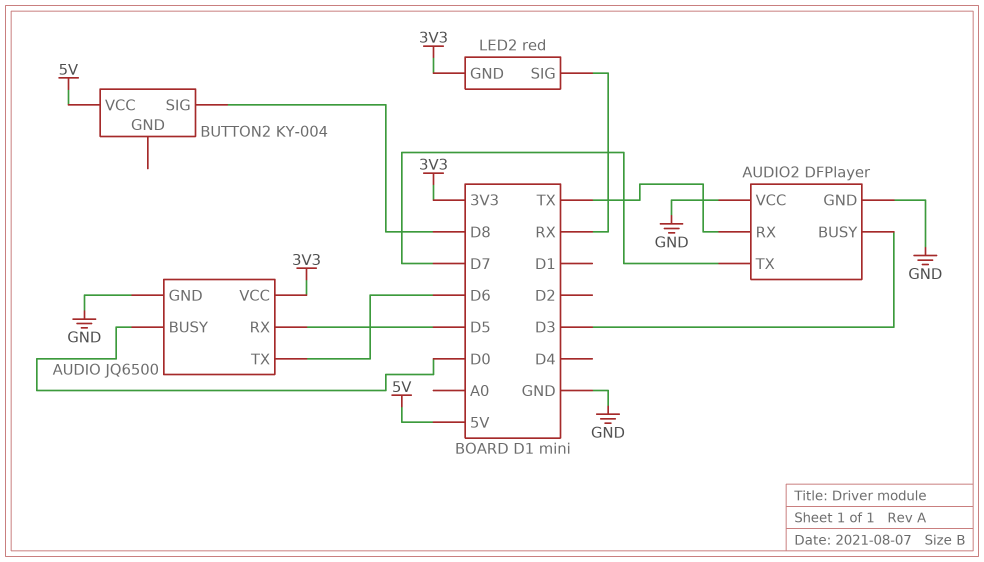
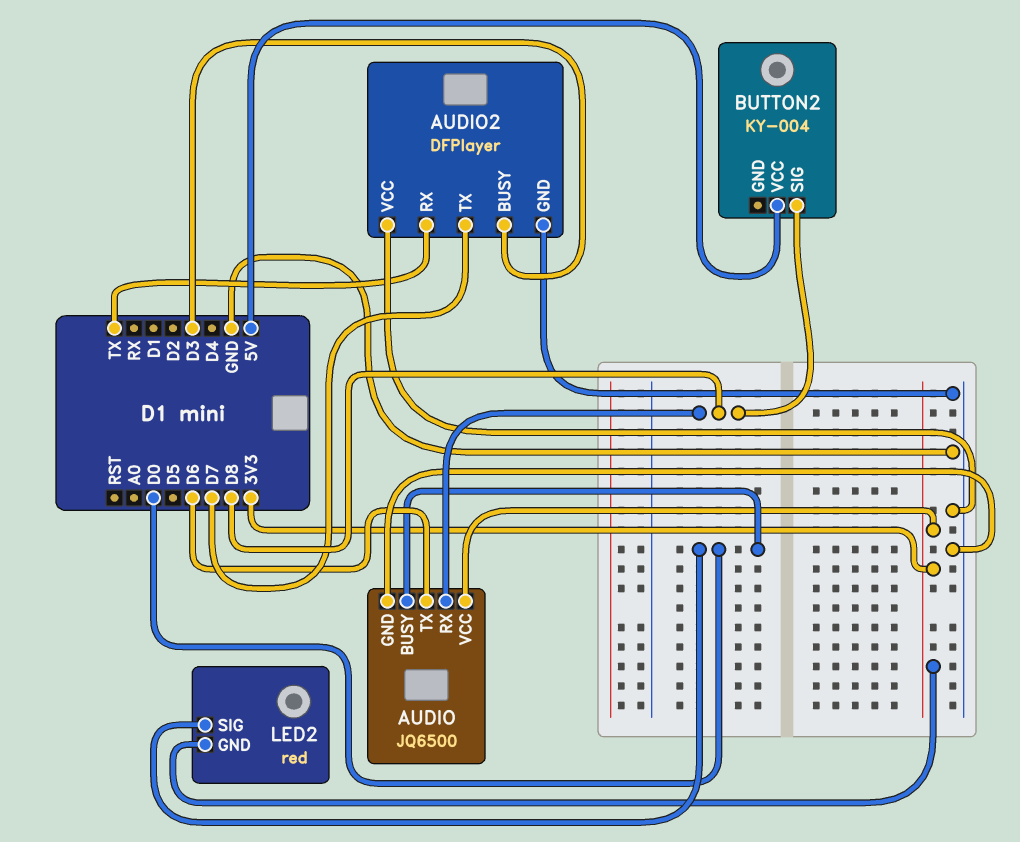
AUDIO pin RX: D5 -> D8
LED2 pin SIG: RX -> D0

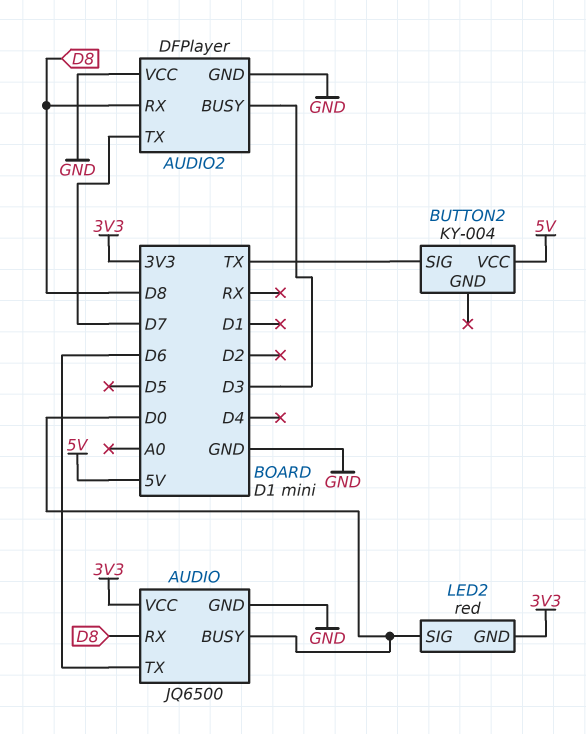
AUDIO2 pin RX: TX -> D8
BUTTON2 pin SIG: D8 -> TX

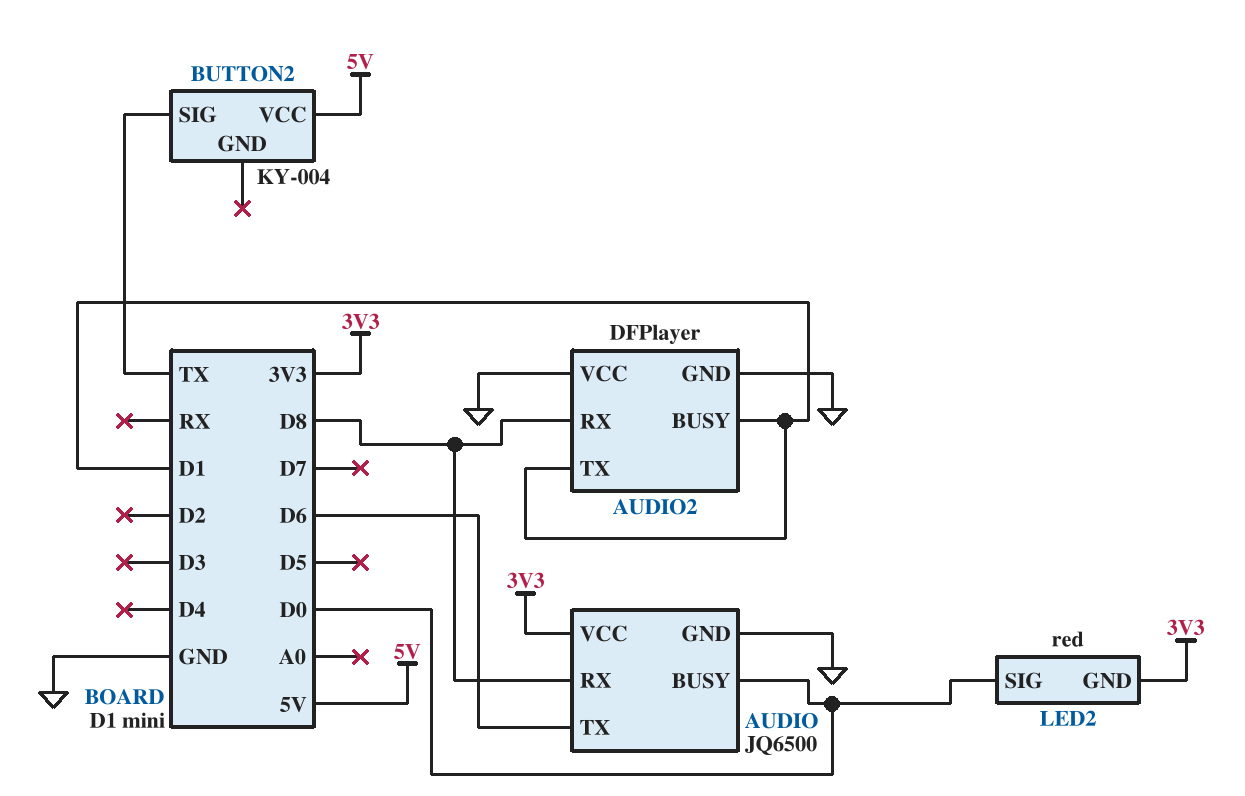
AUDIO2 pin BUSY: D3 -> D1
AUDIO2 pin TX: D7 -> D1

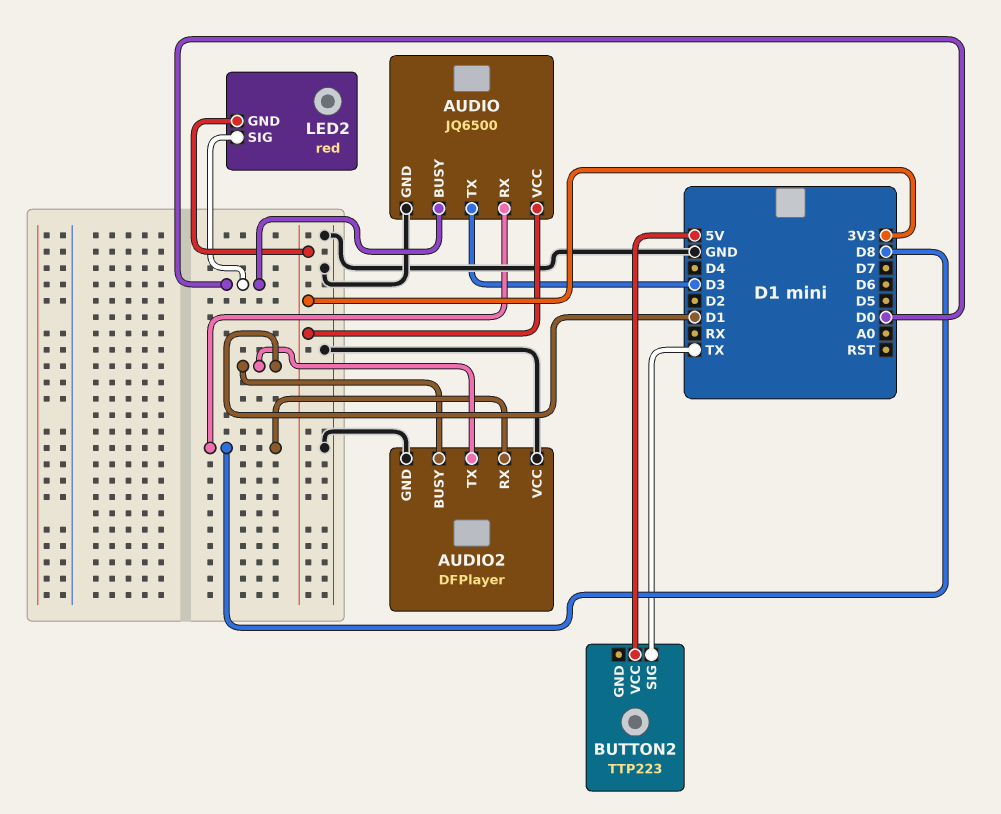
AUDIO pin TX: D6 -> D3
BUTTON2: KY-004 -> TTP223

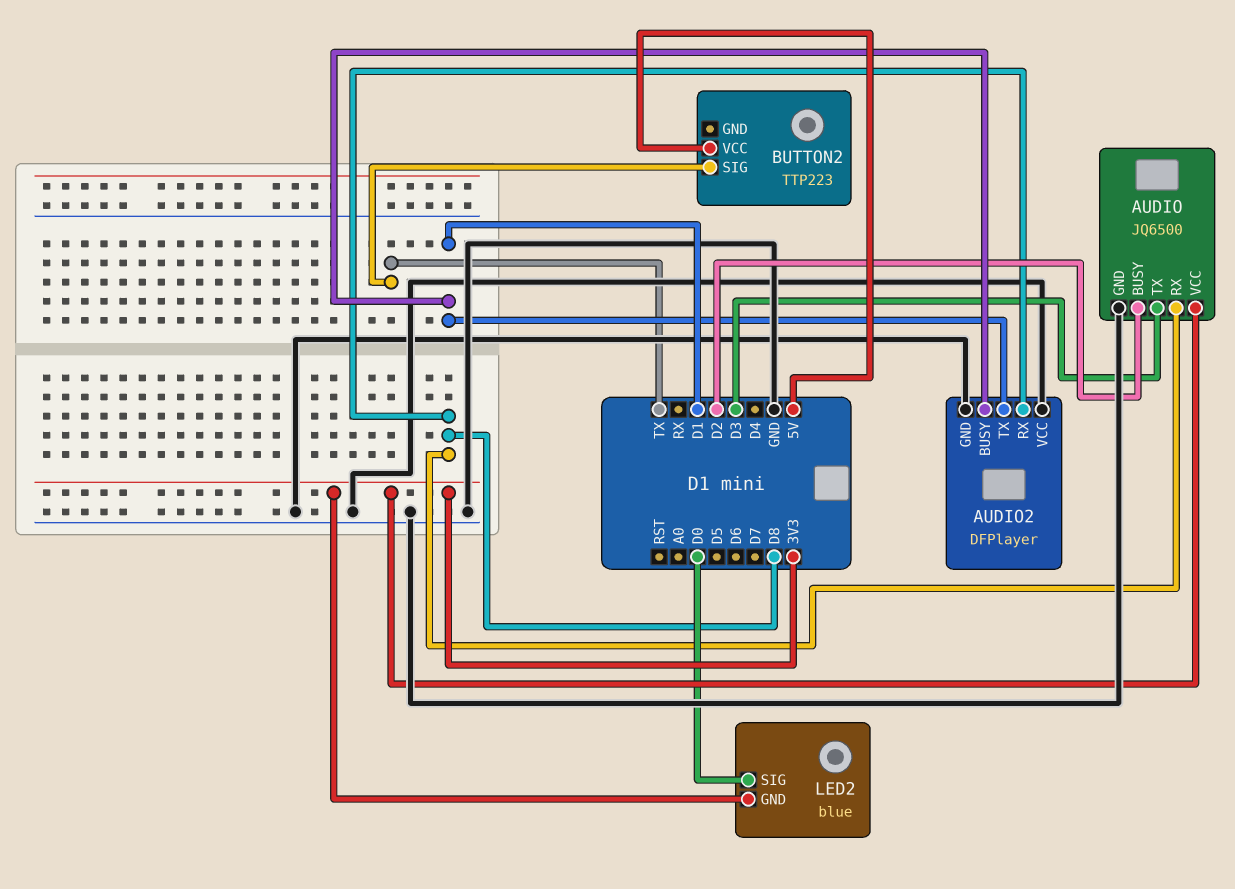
AUDIO pin BUSY: D0 -> D2
LED2: red -> blue

